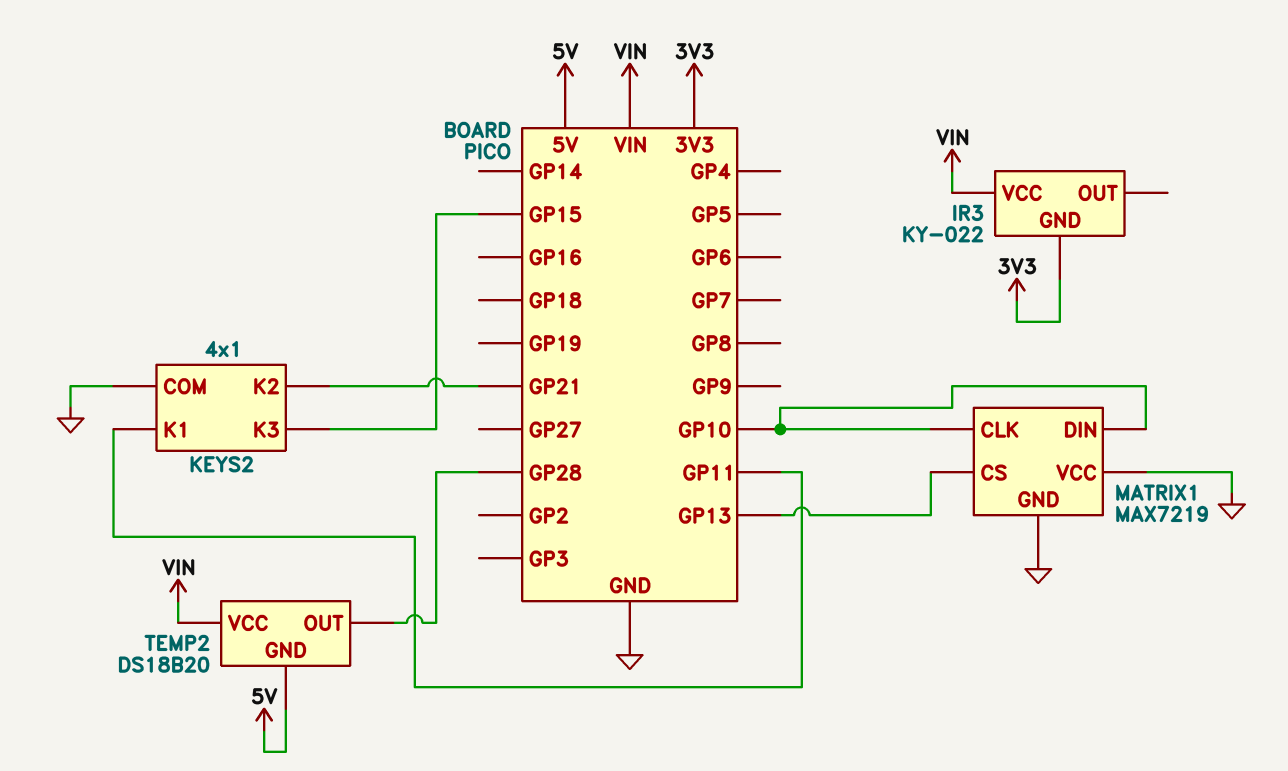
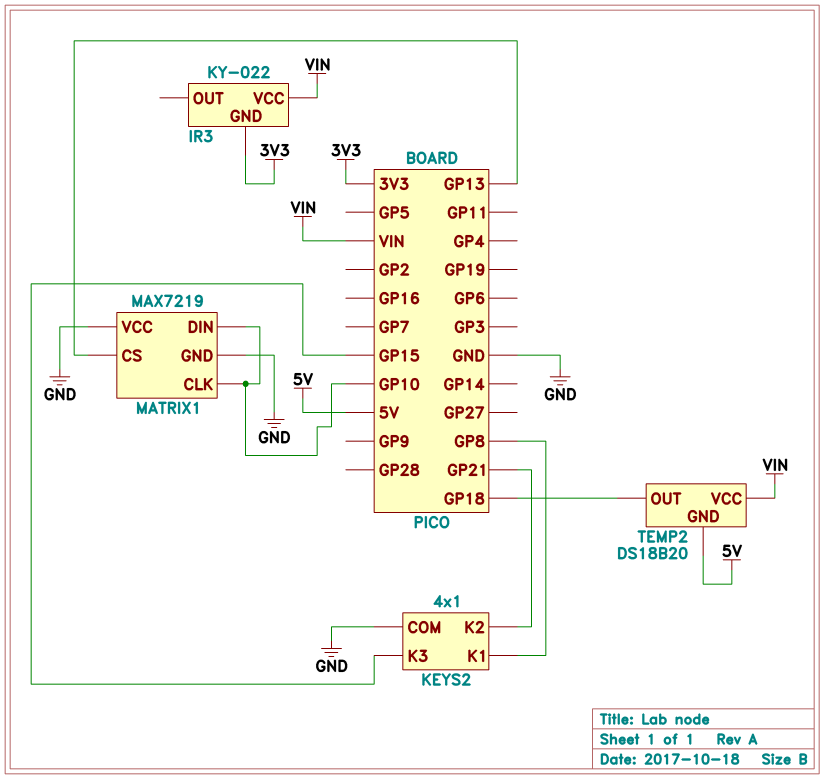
KEYS2 pin K1: GP11 -> GP8
TEMP2 pin OUT: GP28 -> GP18

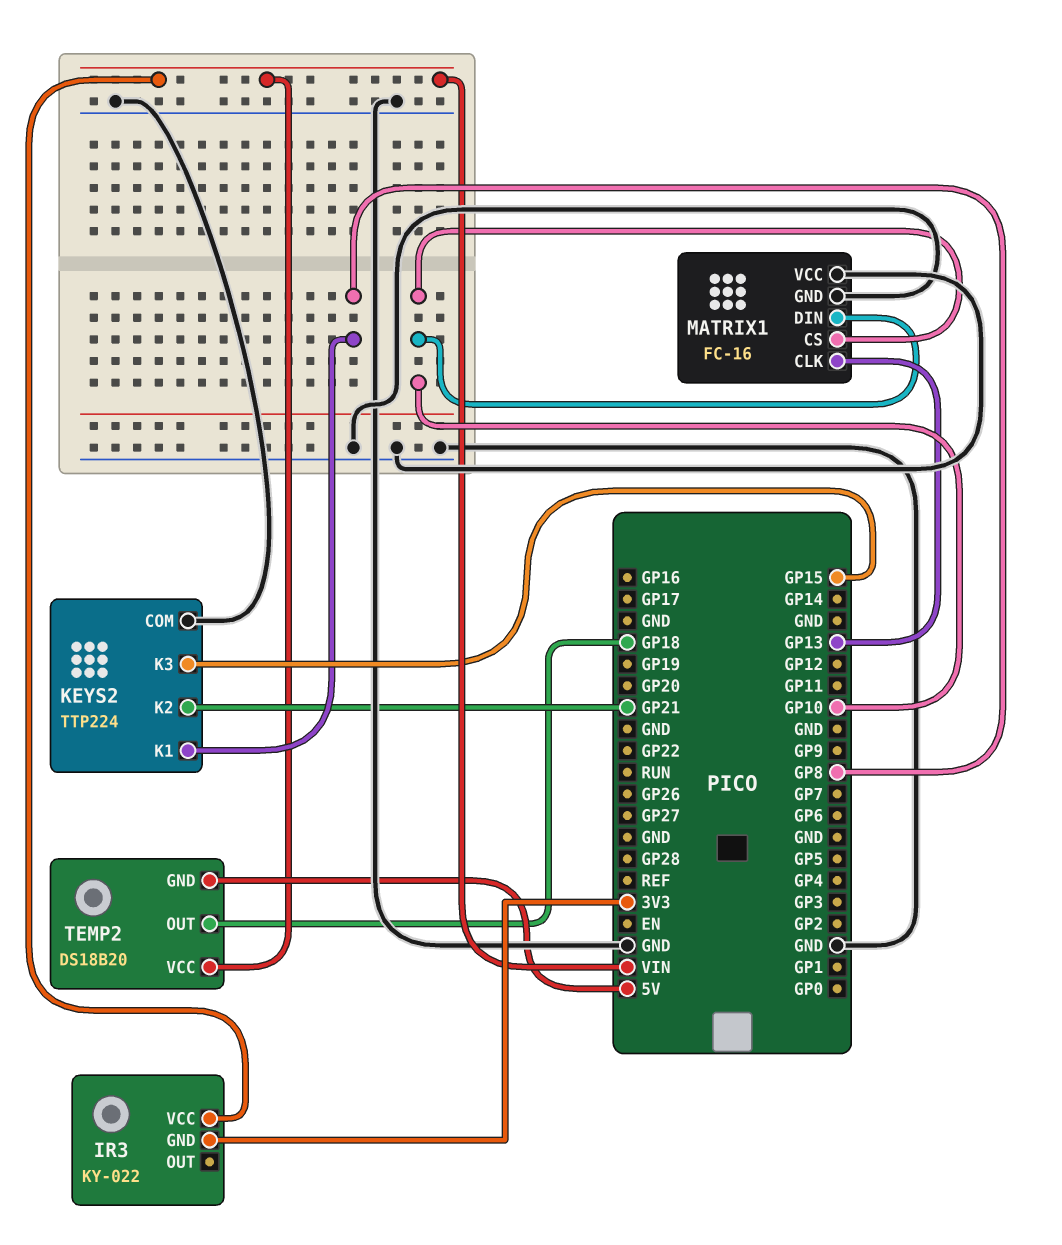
KEYS2: 4x1 -> TTP224
MATRIX1: MAX7219 -> FC-16
MATRIX1 pin CLK: GP10 -> GP13
MATRIX1 pin CS: GP13 -> GP10

